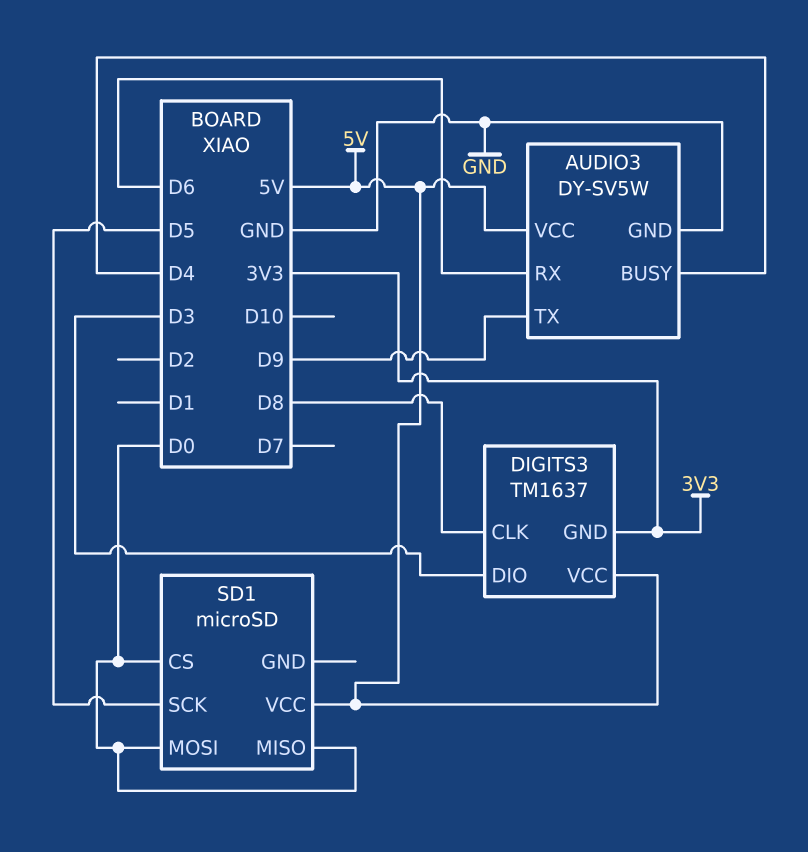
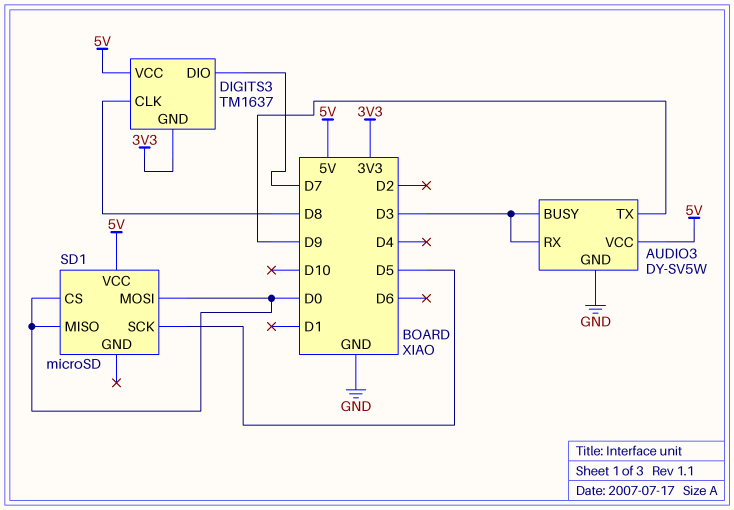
AUDIO3 pin BUSY: D4 -> D3
AUDIO3 pin RX: D6 -> D3
DIGITS3 pin DIO: D3 -> D7

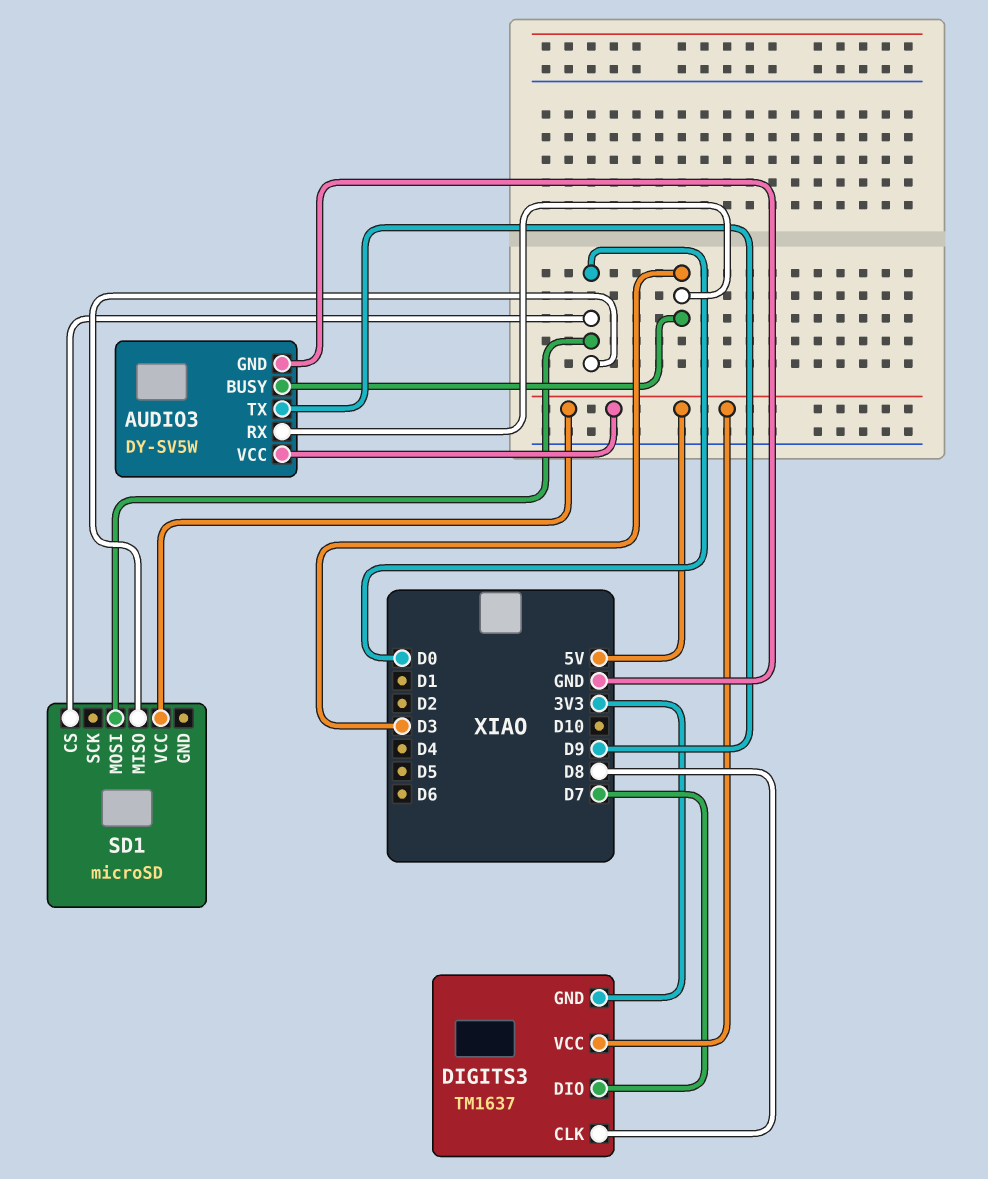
SD1 pin SCK: D5 -> none

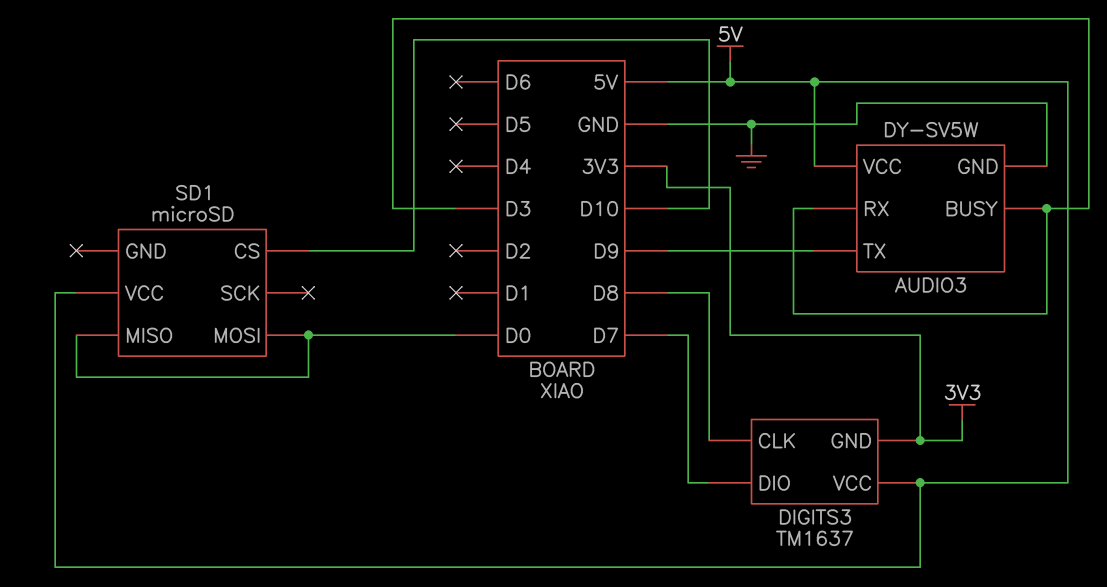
SD1 pin CS: D0 -> D10

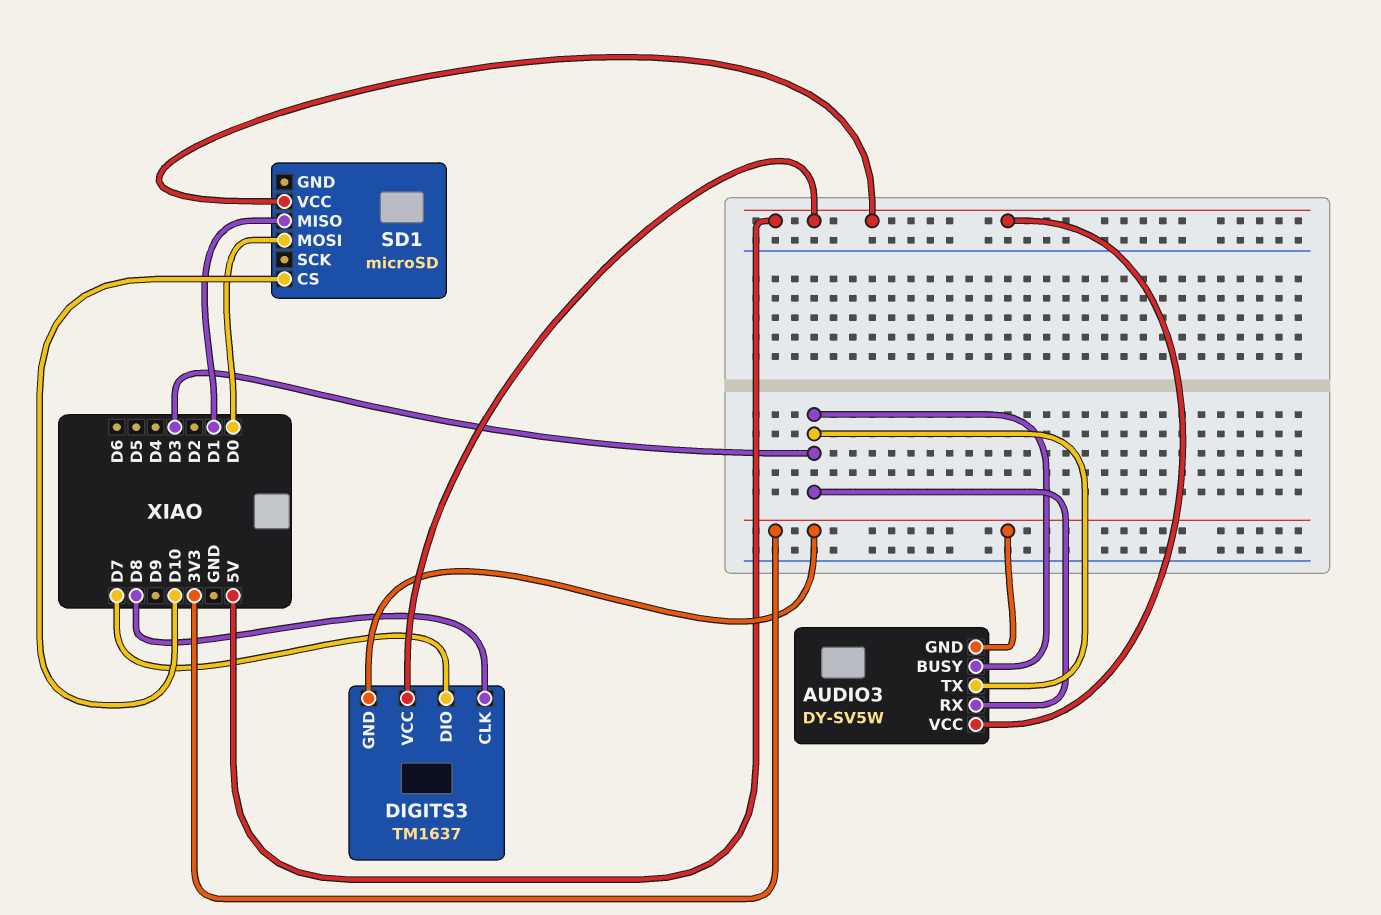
AUDIO3 pin GND: GND -> 3V3
AUDIO3 pin TX: D9 -> D3
SD1 pin MISO: D0 -> D1

